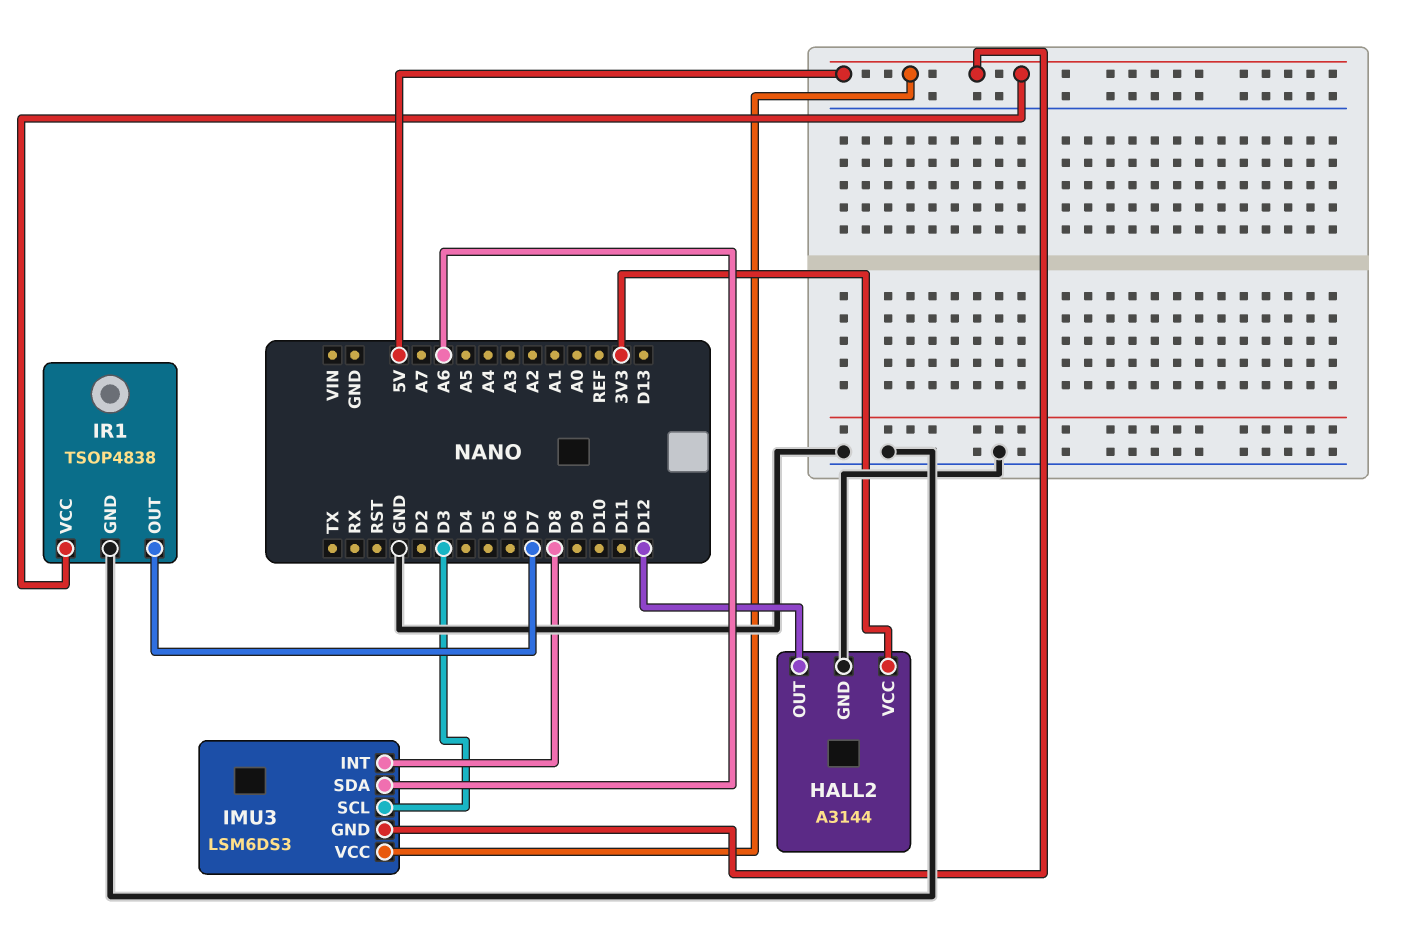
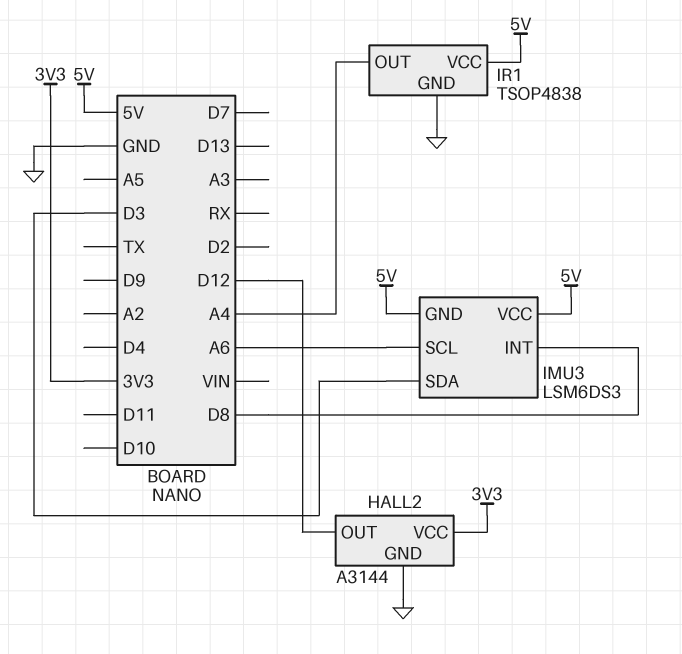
IMU3 pin SCL: D3 -> A6
IMU3 pin SDA: A6 -> D3
IR1 pin OUT: D7 -> A4

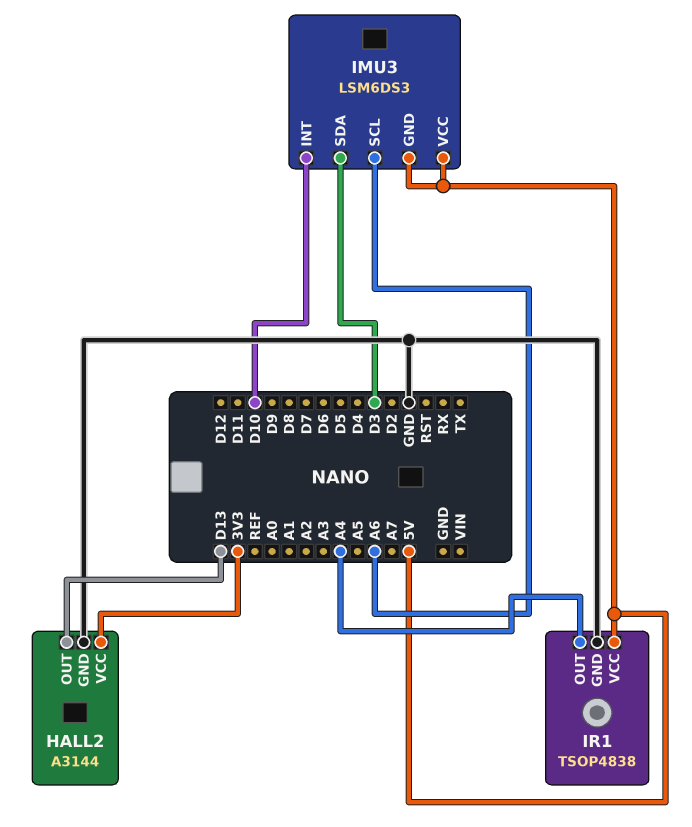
HALL2 pin OUT: D12 -> D13
IMU3 pin INT: D8 -> D10

